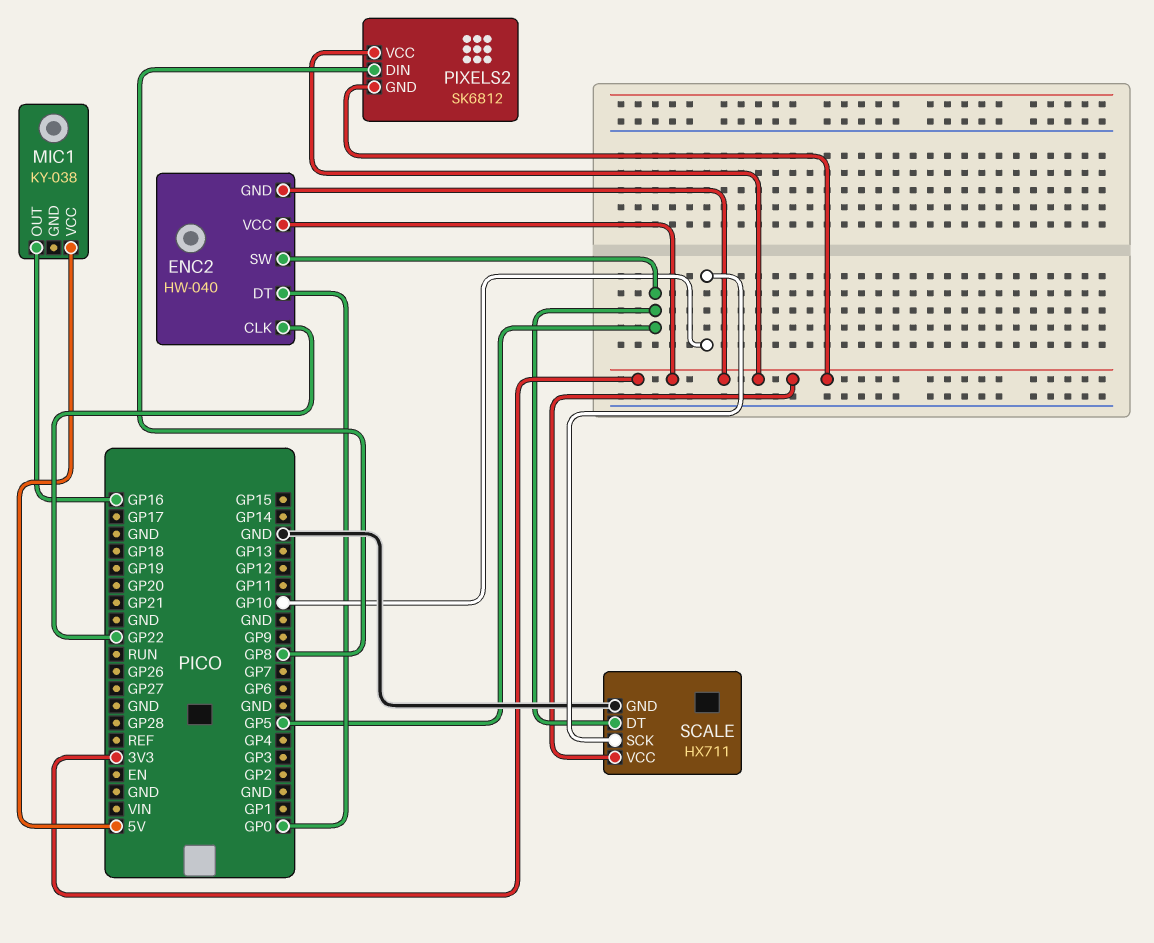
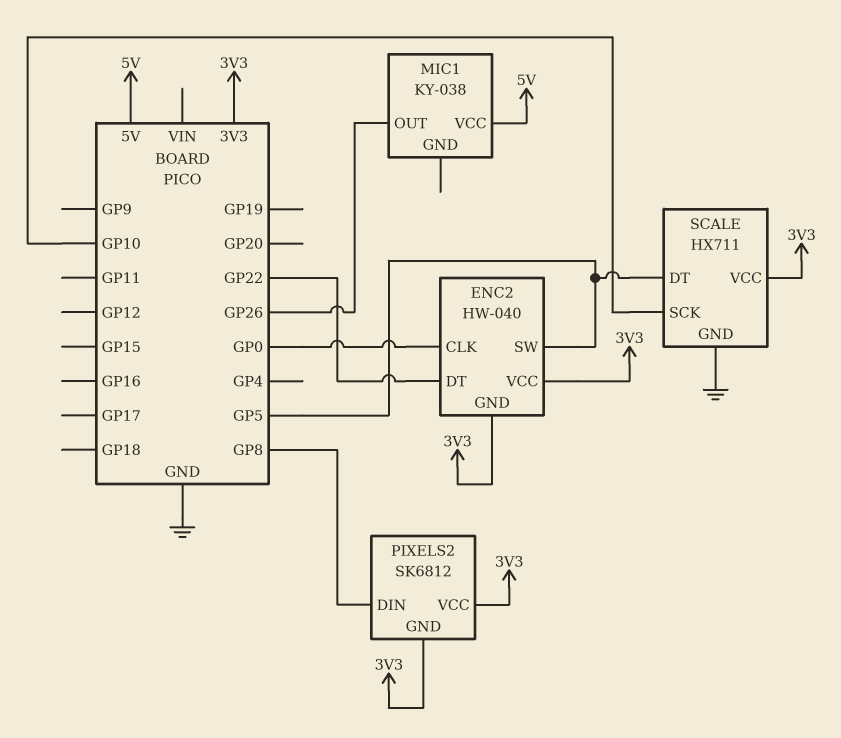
ENC2 pin CLK: GP22 -> GP0
ENC2 pin DT: GP0 -> GP22
MIC1 pin OUT: GP16 -> GP26

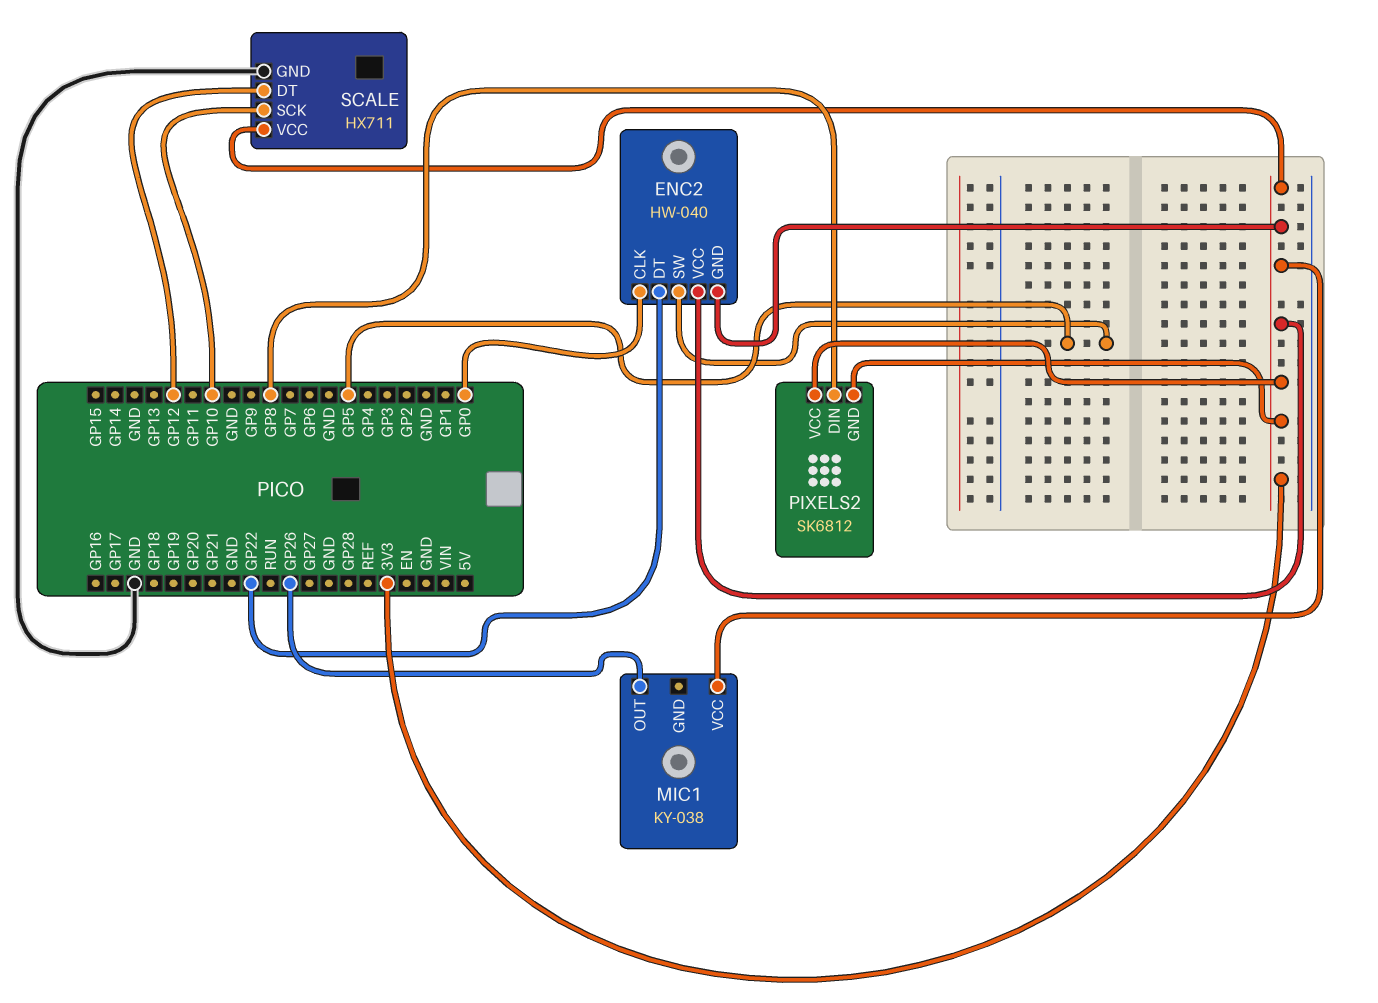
MIC1 pin VCC: 5V -> 3V3
SCALE pin DT: GP5 -> GP12

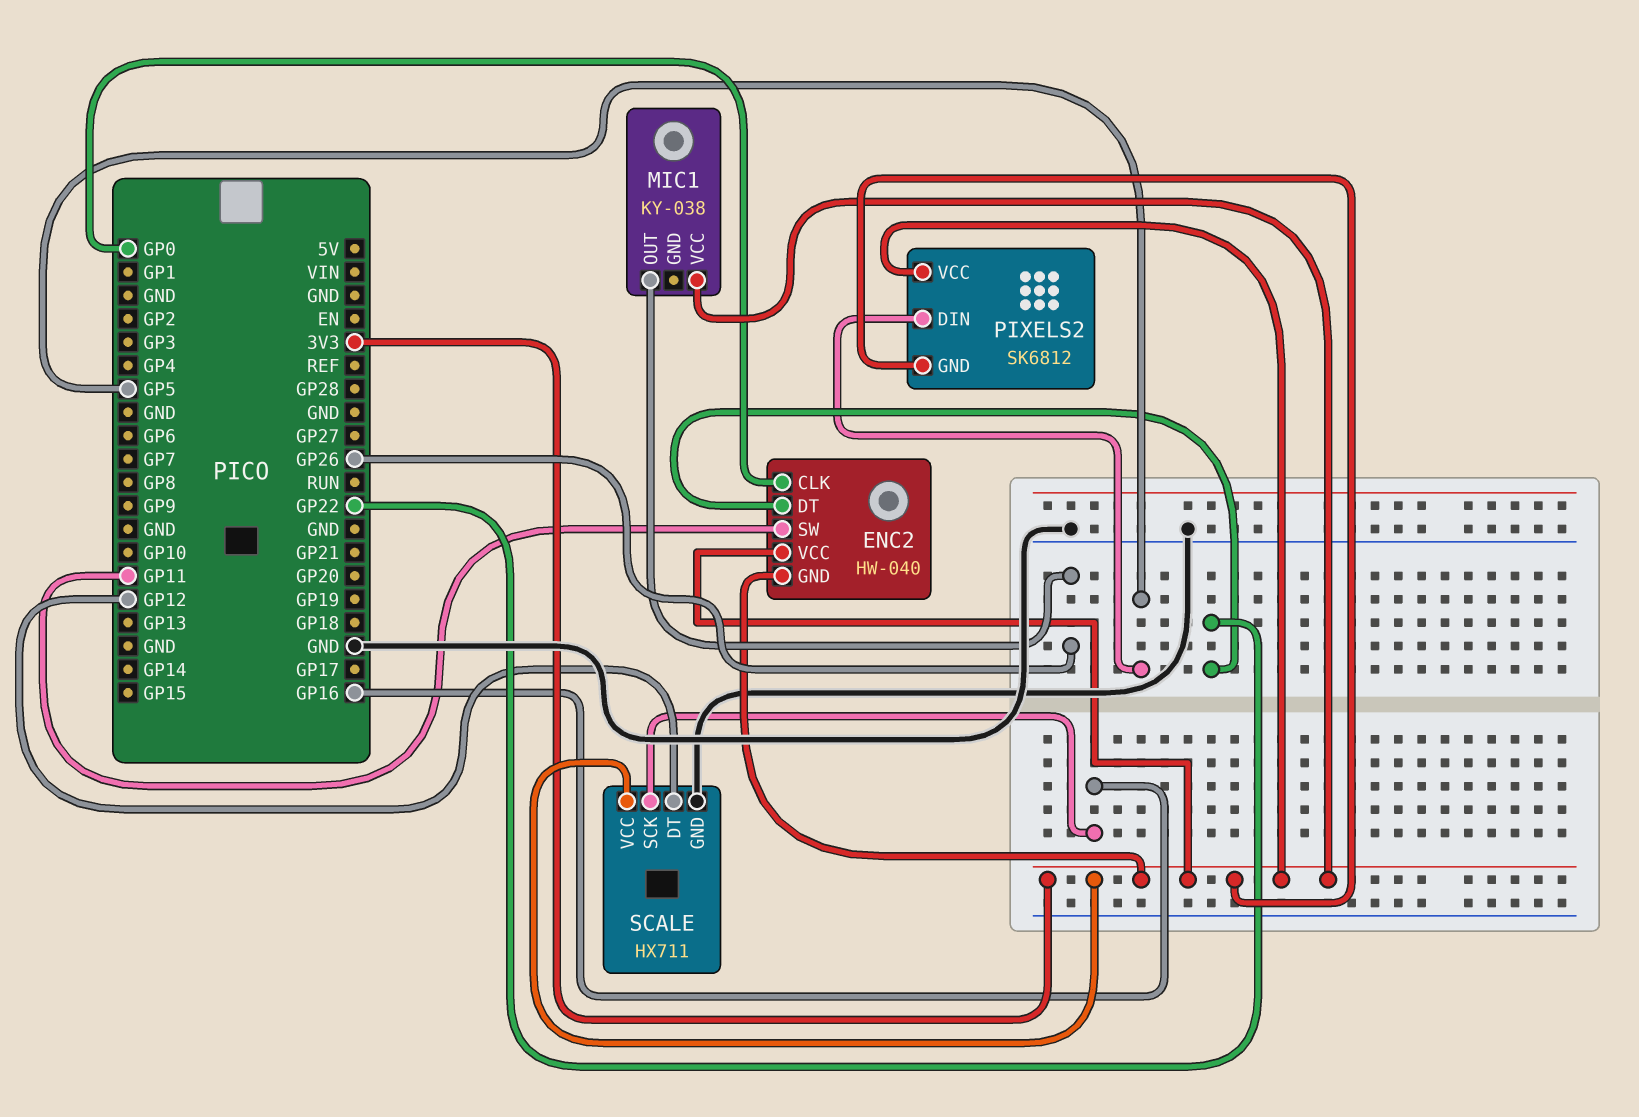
ENC2 pin SW: GP5 -> GP11
PIXELS2 pin DIN: GP8 -> GP5
SCALE pin SCK: GP10 -> GP16

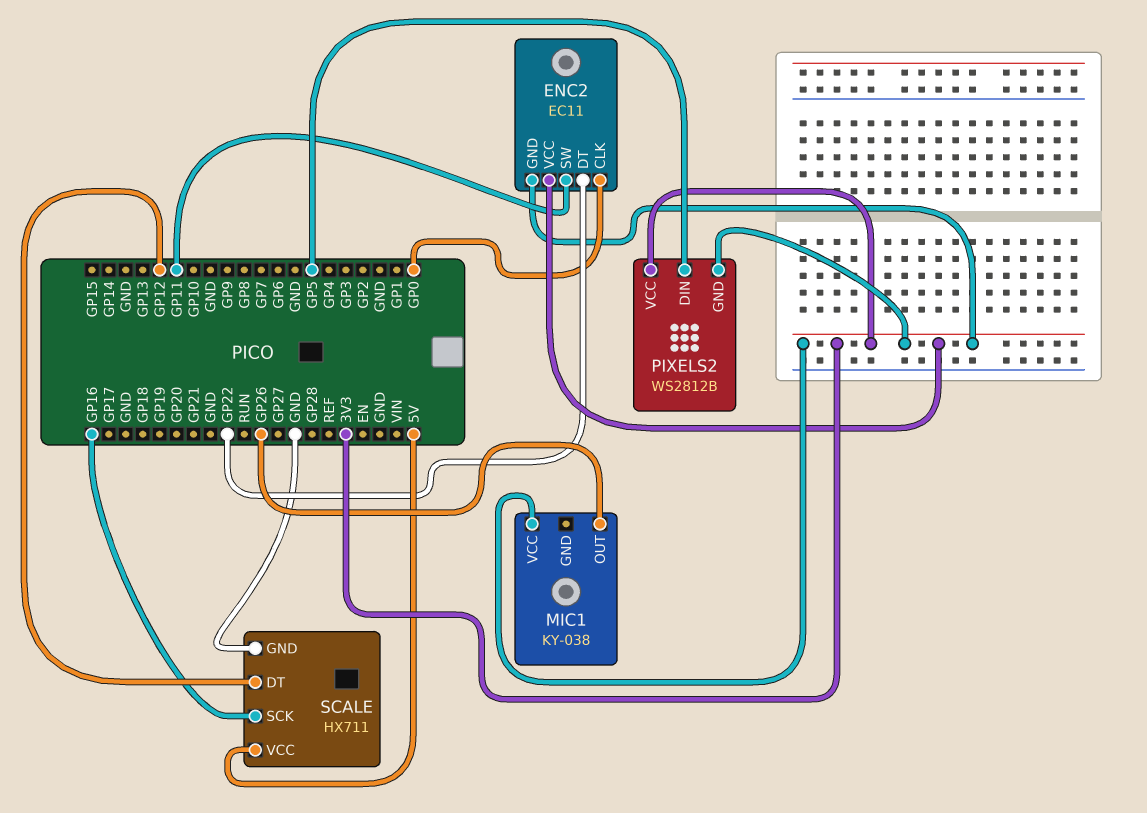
ENC2: HW-040 -> EC11
PIXELS2: SK6812 -> WS2812B
SCALE pin VCC: 3V3 -> 5V

